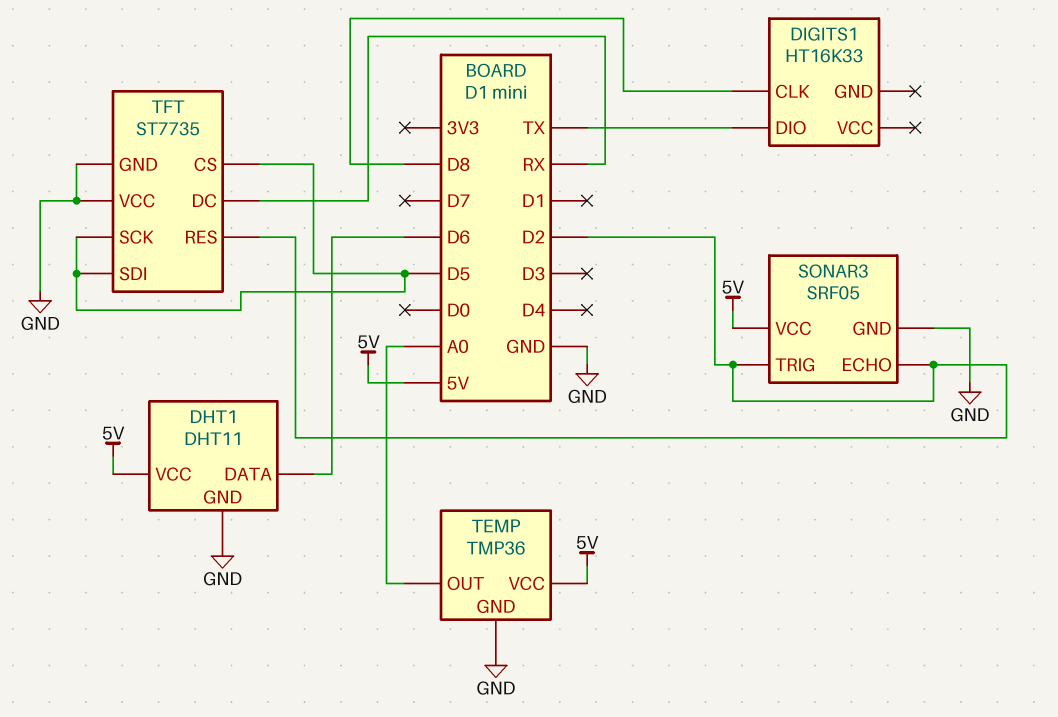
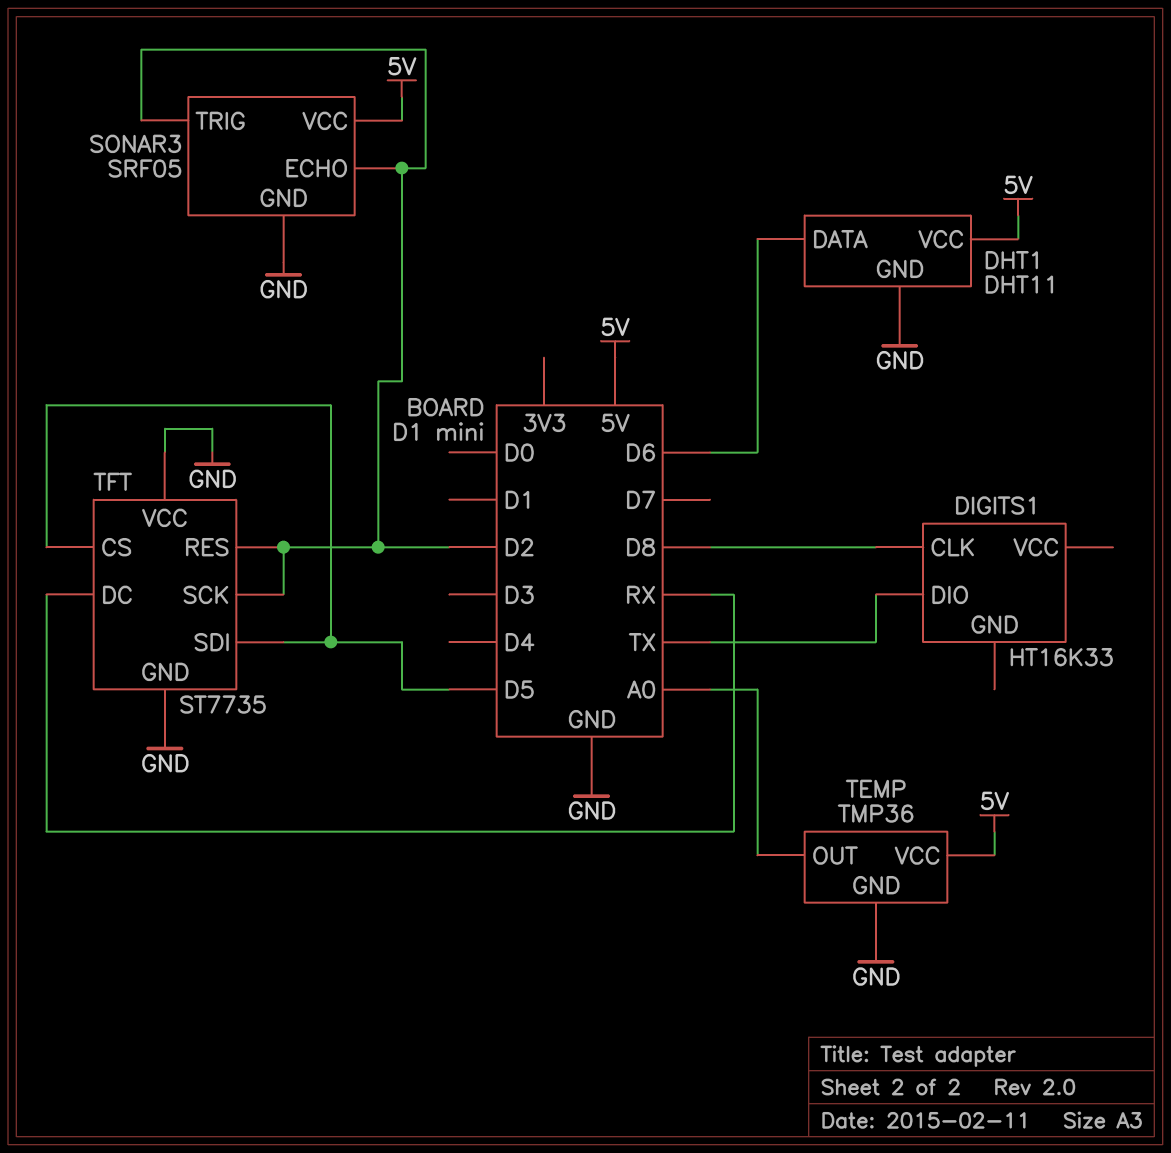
TFT pin SCK: D5 -> D2

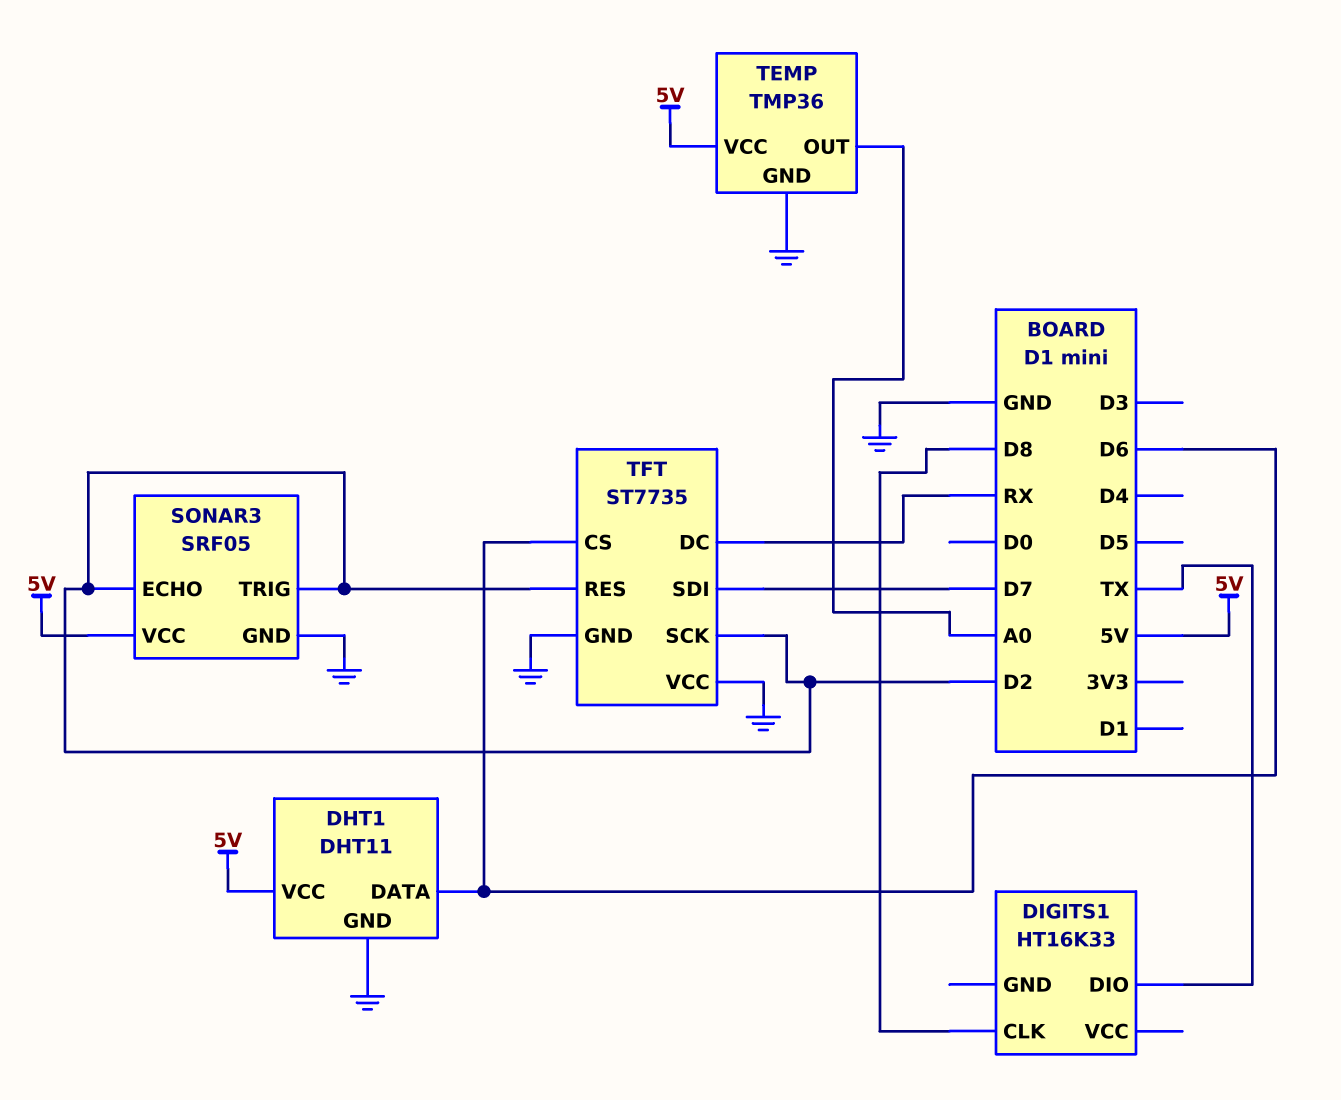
TFT pin CS: D5 -> D6
TFT pin SDI: D5 -> D7

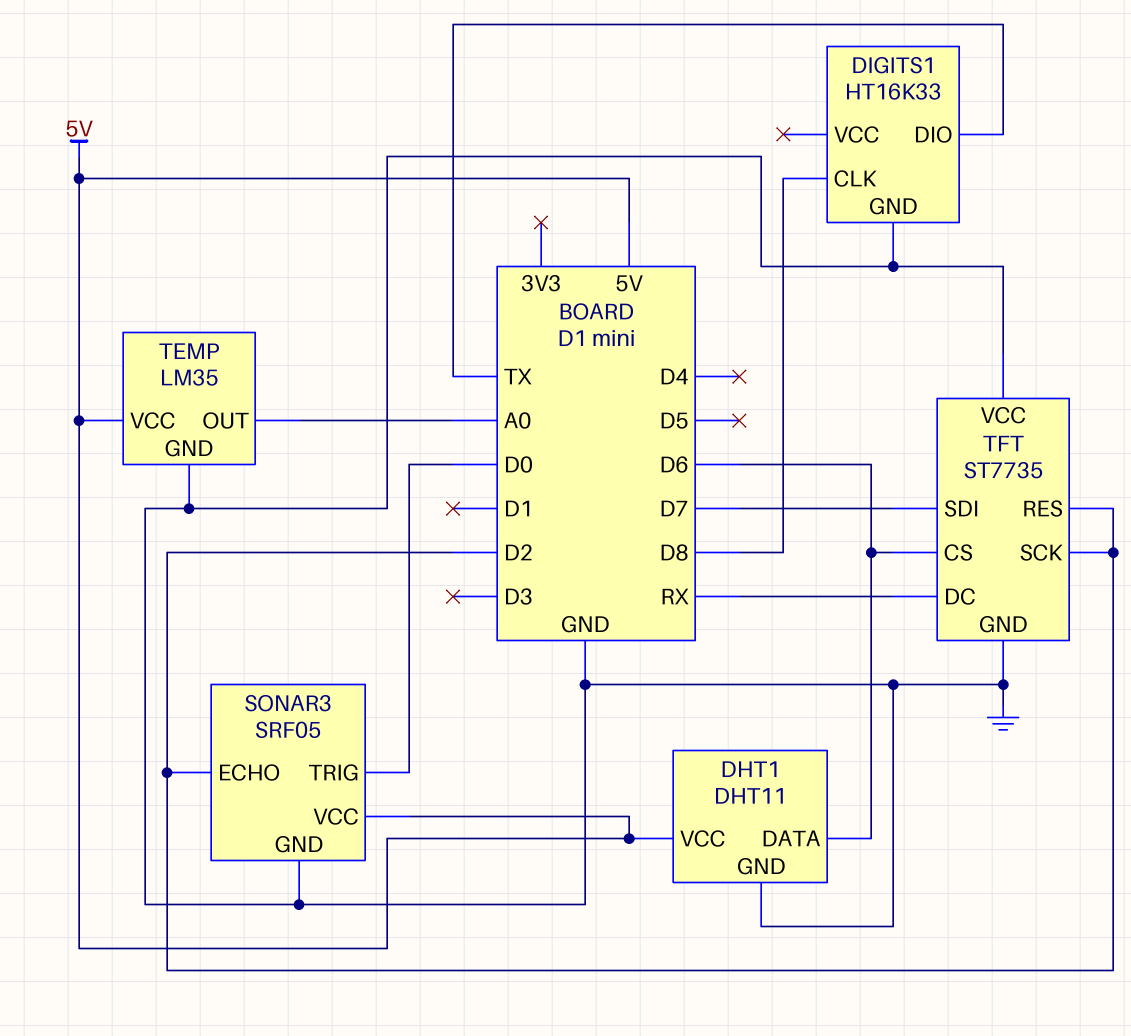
DIGITS1 pin GND: none -> GND
SONAR3 pin TRIG: D2 -> D0
TEMP: TMP36 -> LM35

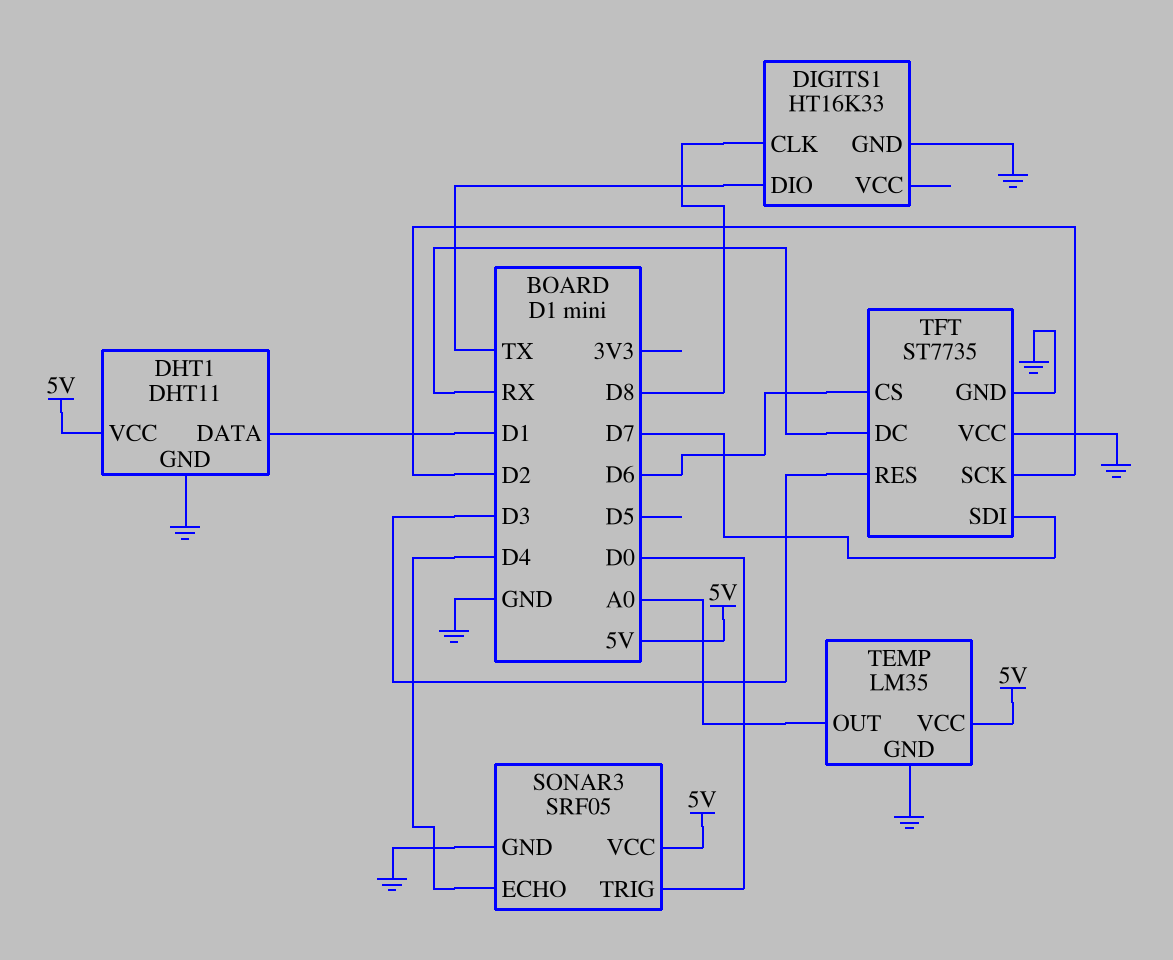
DHT1 pin DATA: D6 -> D1
SONAR3 pin ECHO: D2 -> D4
TFT pin RES: D2 -> D3

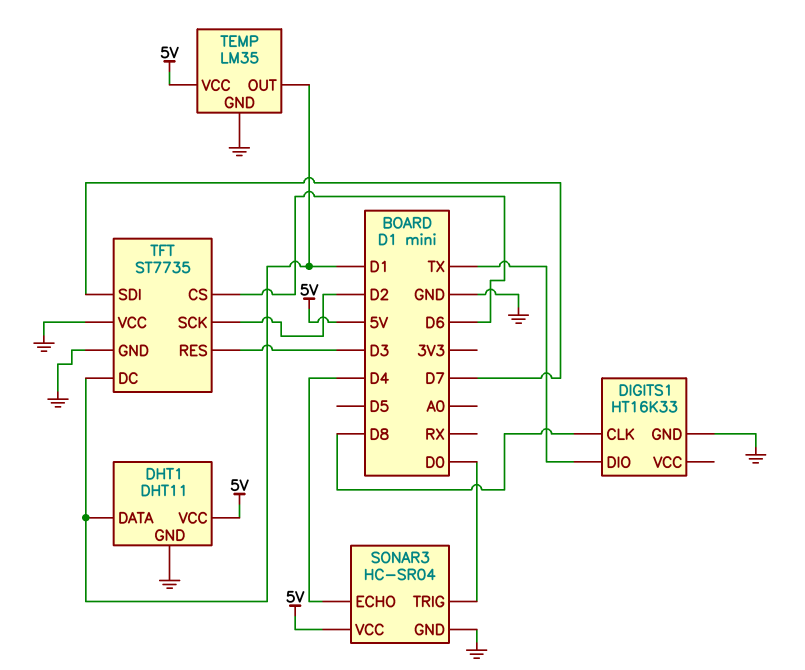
SONAR3: SRF05 -> HC-SR04
TEMP pin OUT: A0 -> D1
TFT pin DC: RX -> D1

